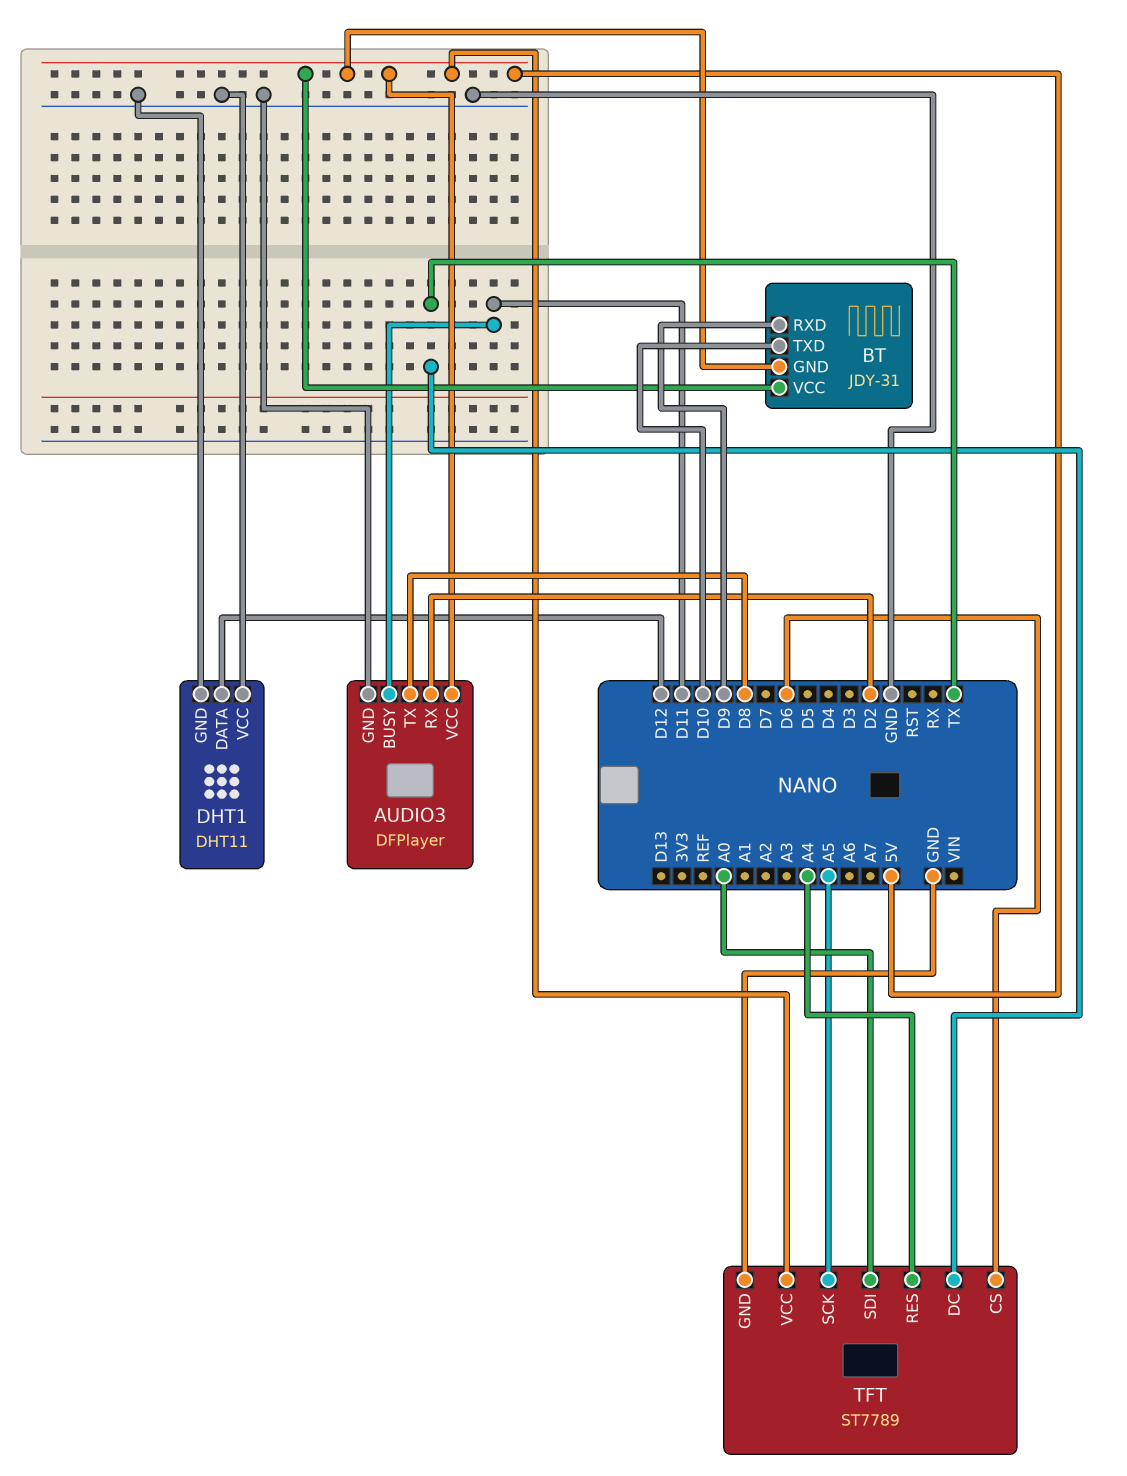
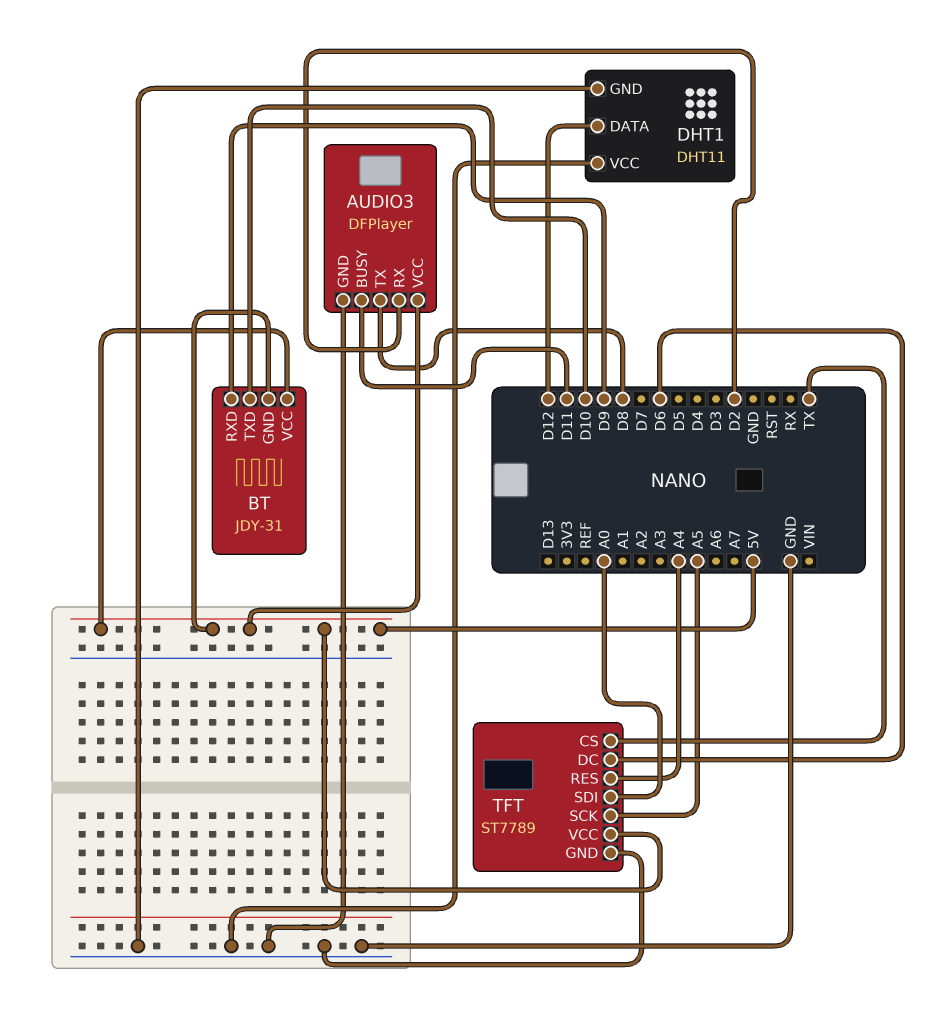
TFT pin CS: D6 -> TX
TFT pin DC: TX -> D6

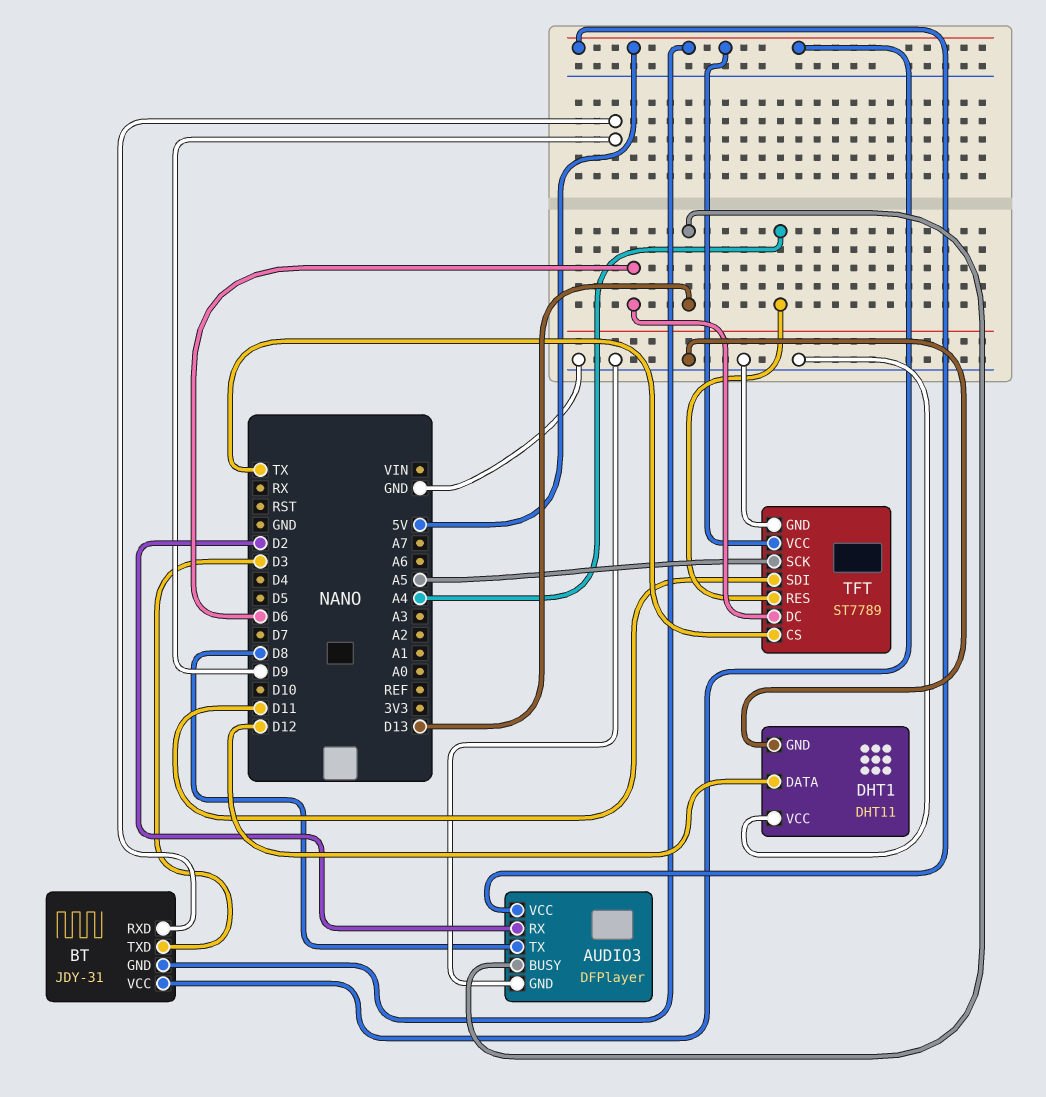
AUDIO3 pin BUSY: D11 -> D13
BT pin TXD: D10 -> D3
TFT pin SDI: A0 -> D11

